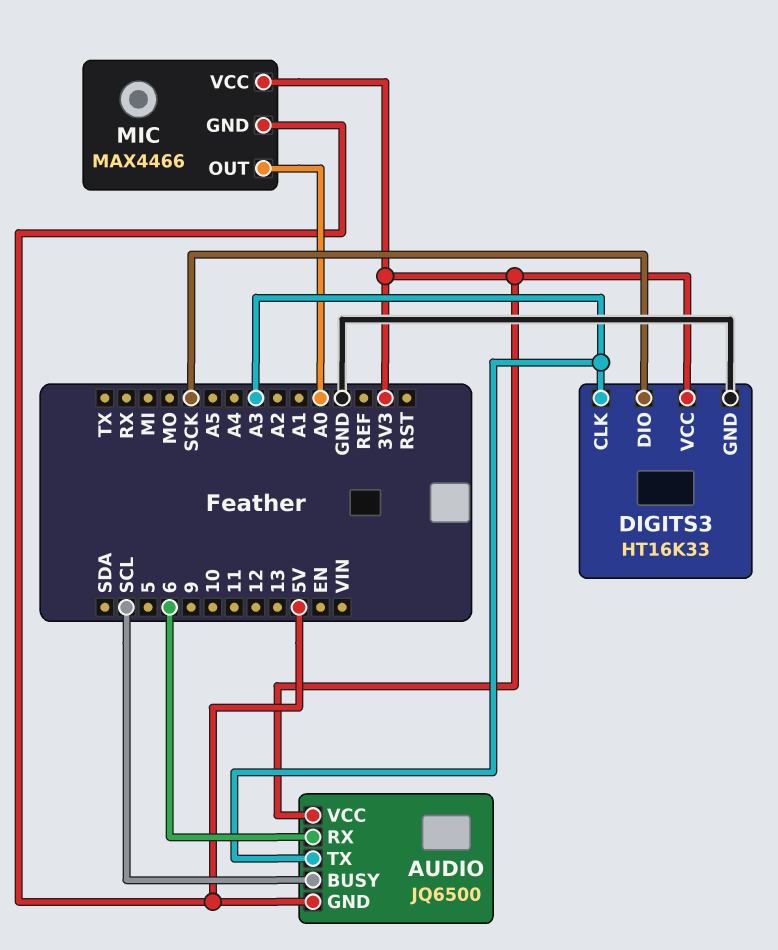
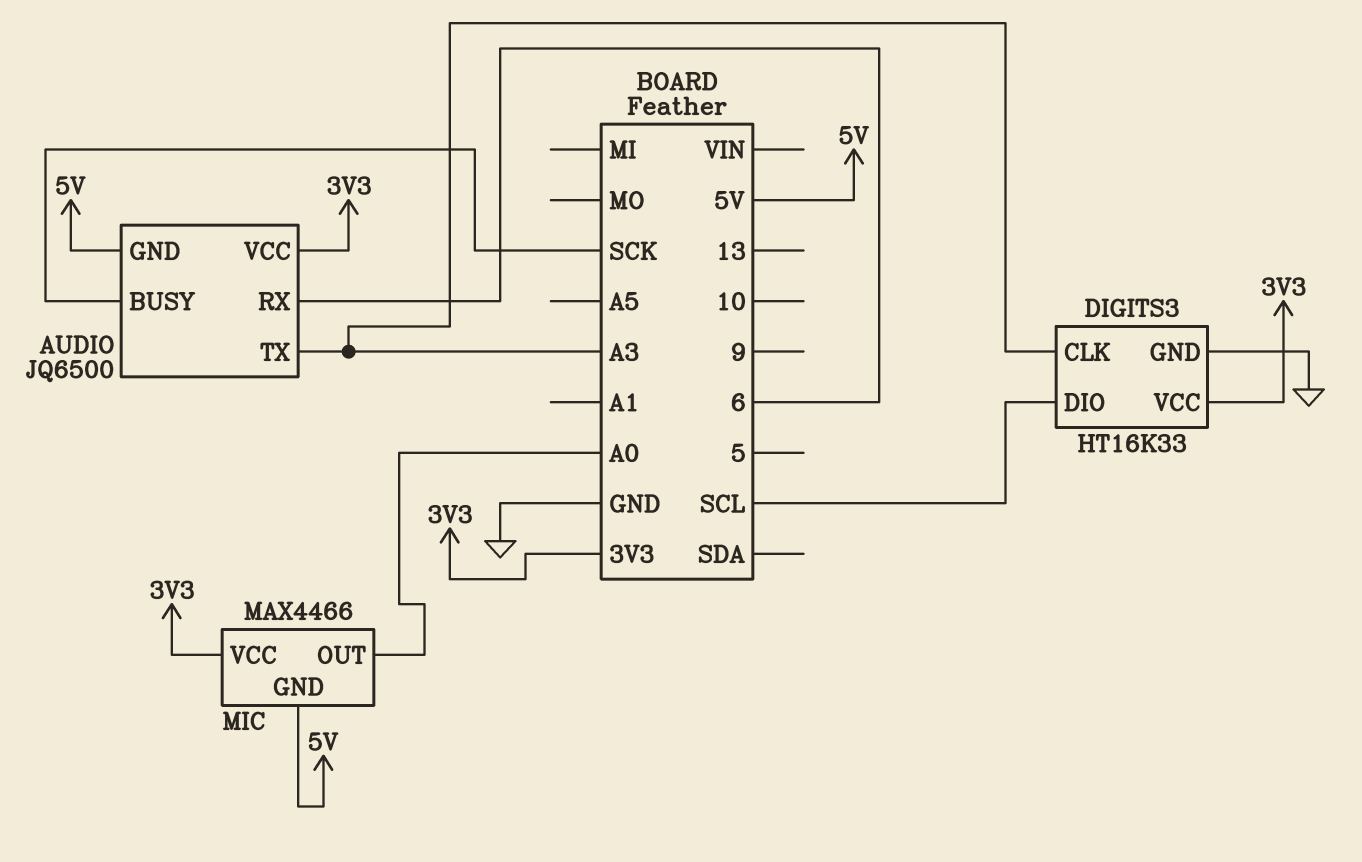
AUDIO pin BUSY: SCL -> SCK
DIGITS3 pin DIO: SCK -> SCL

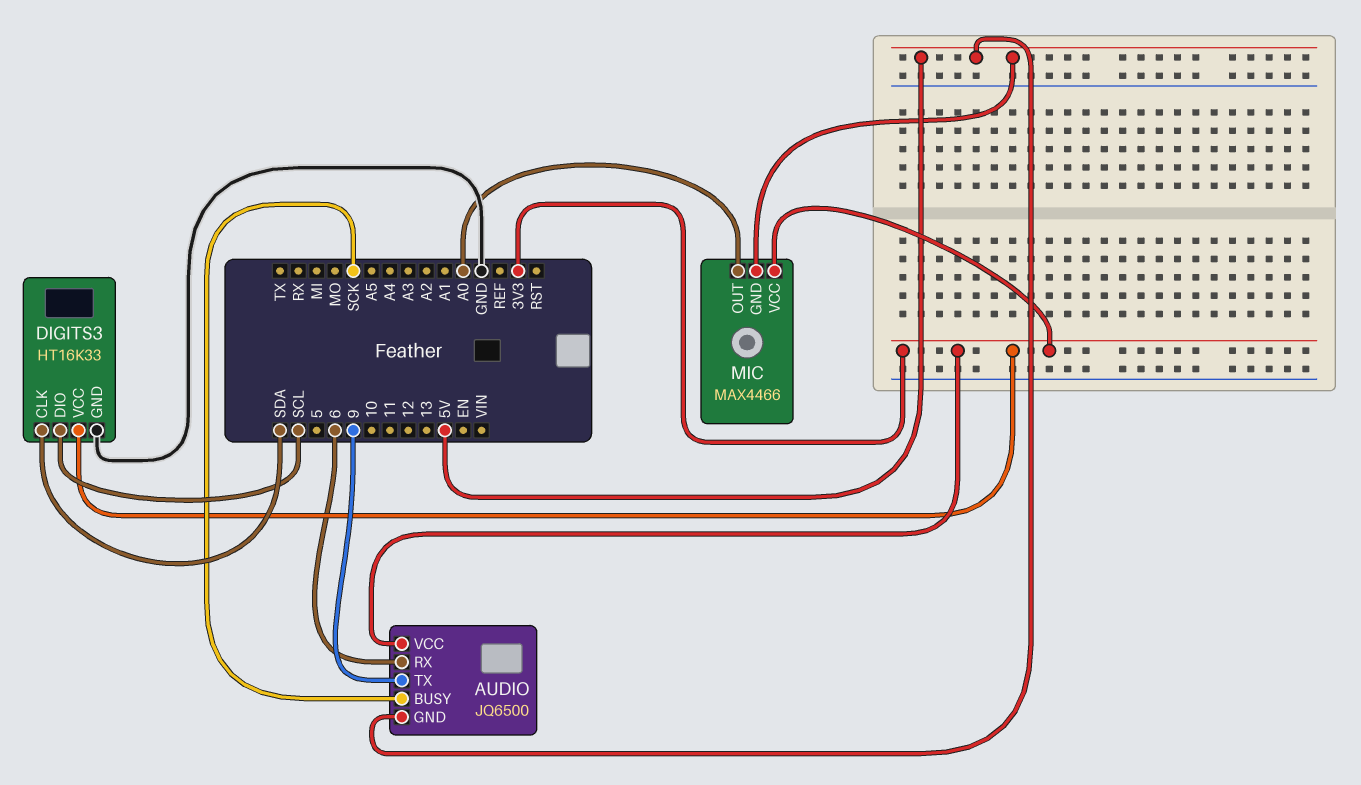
AUDIO pin TX: A3 -> 9
DIGITS3 pin CLK: A3 -> SDA

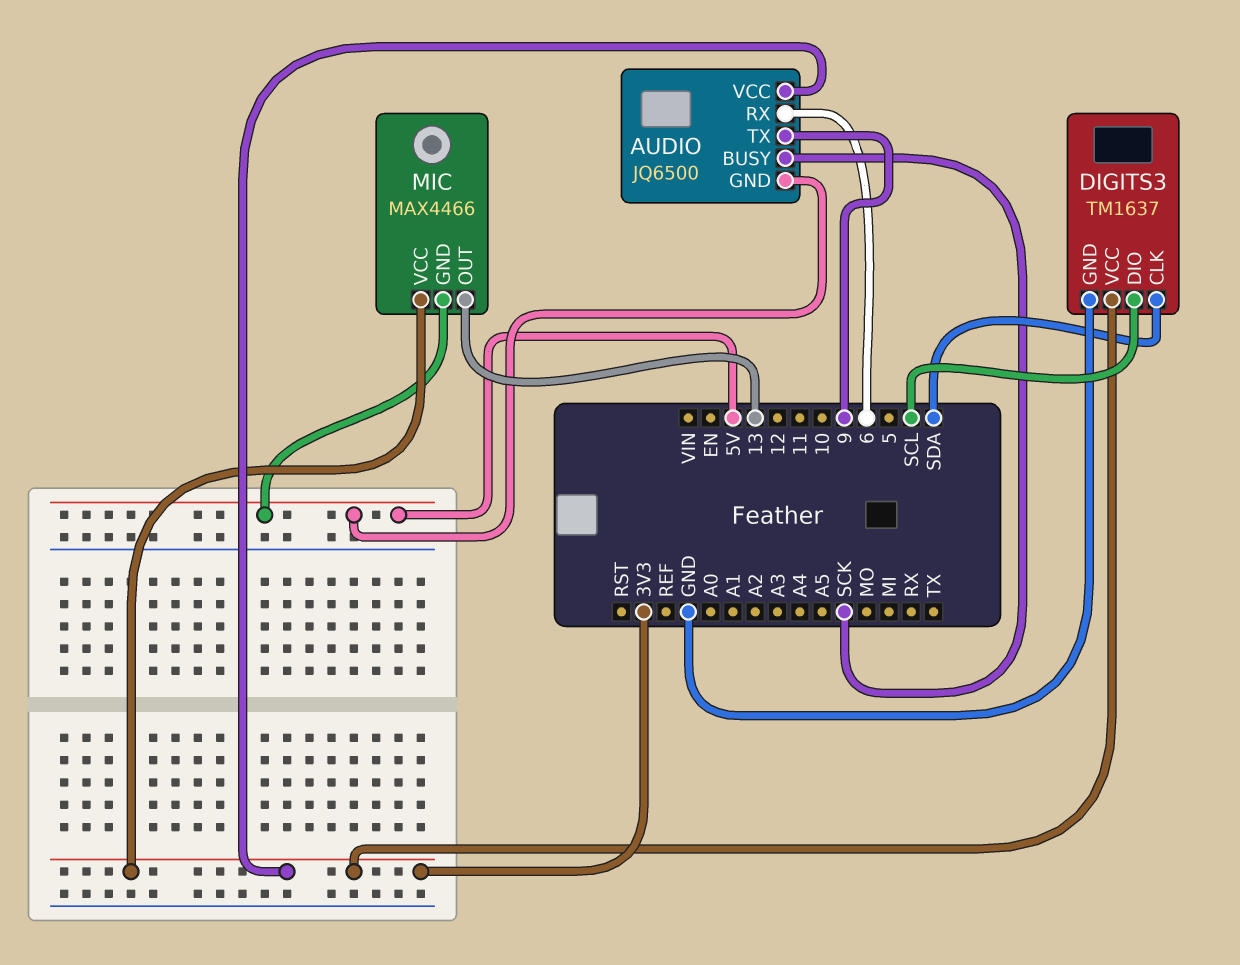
DIGITS3: HT16K33 -> TM1637
MIC pin OUT: A0 -> 13

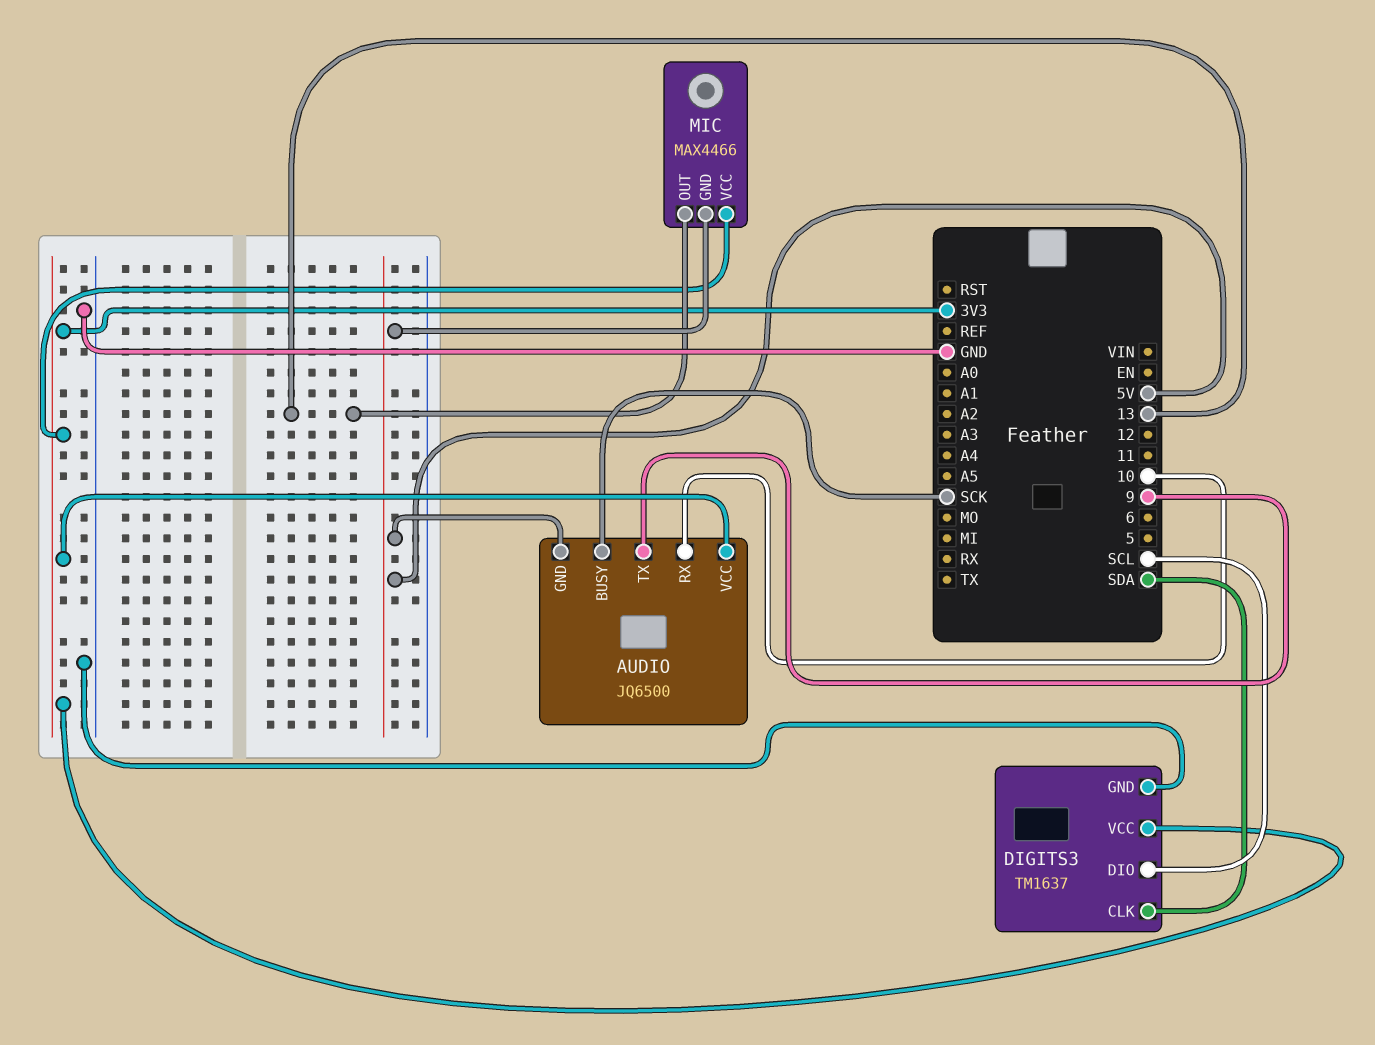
AUDIO pin RX: 6 -> 10

